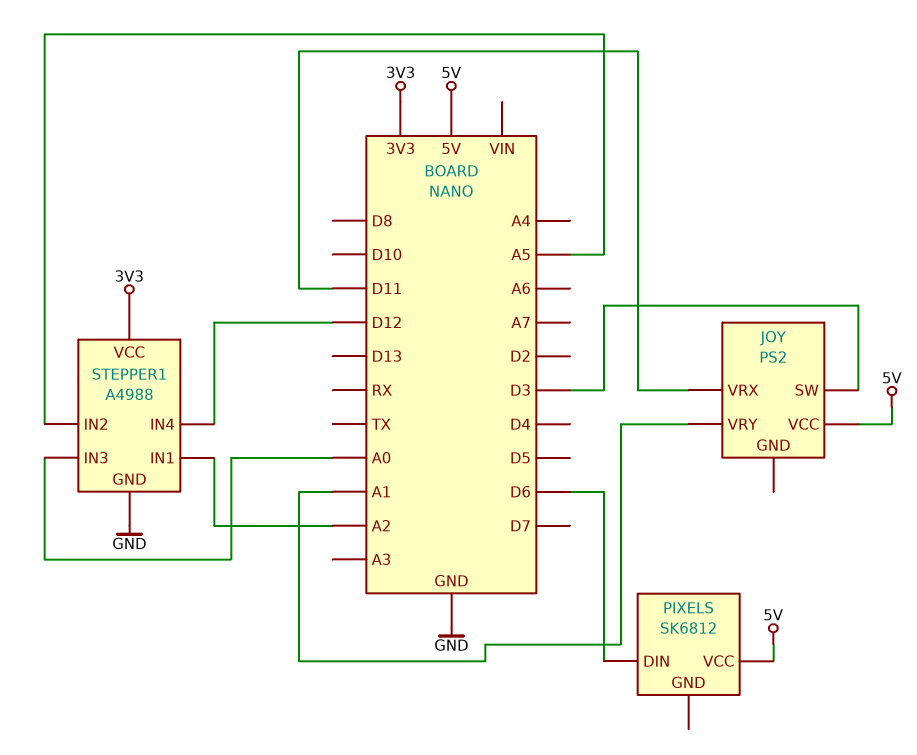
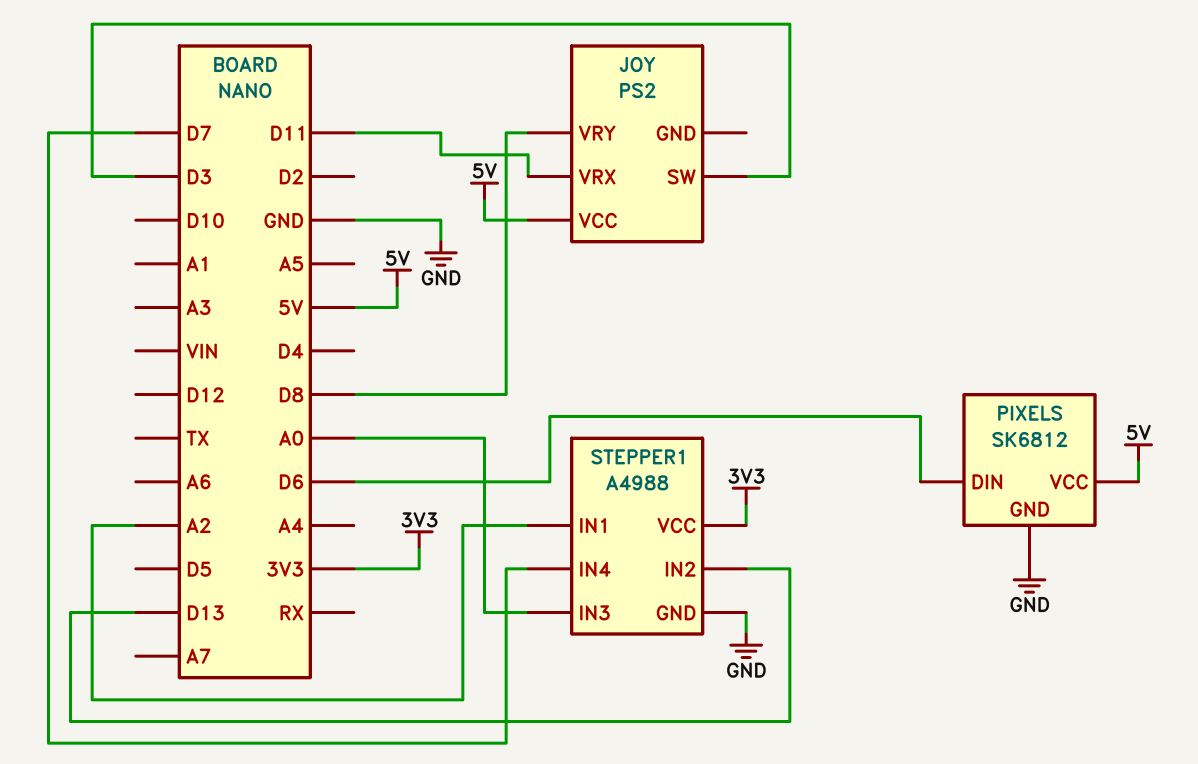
JOY pin VRY: A1 -> D8
PIXELS pin GND: none -> GND
STEPPER1 pin IN2: A5 -> D13
STEPPER1 pin IN4: D12 -> D7

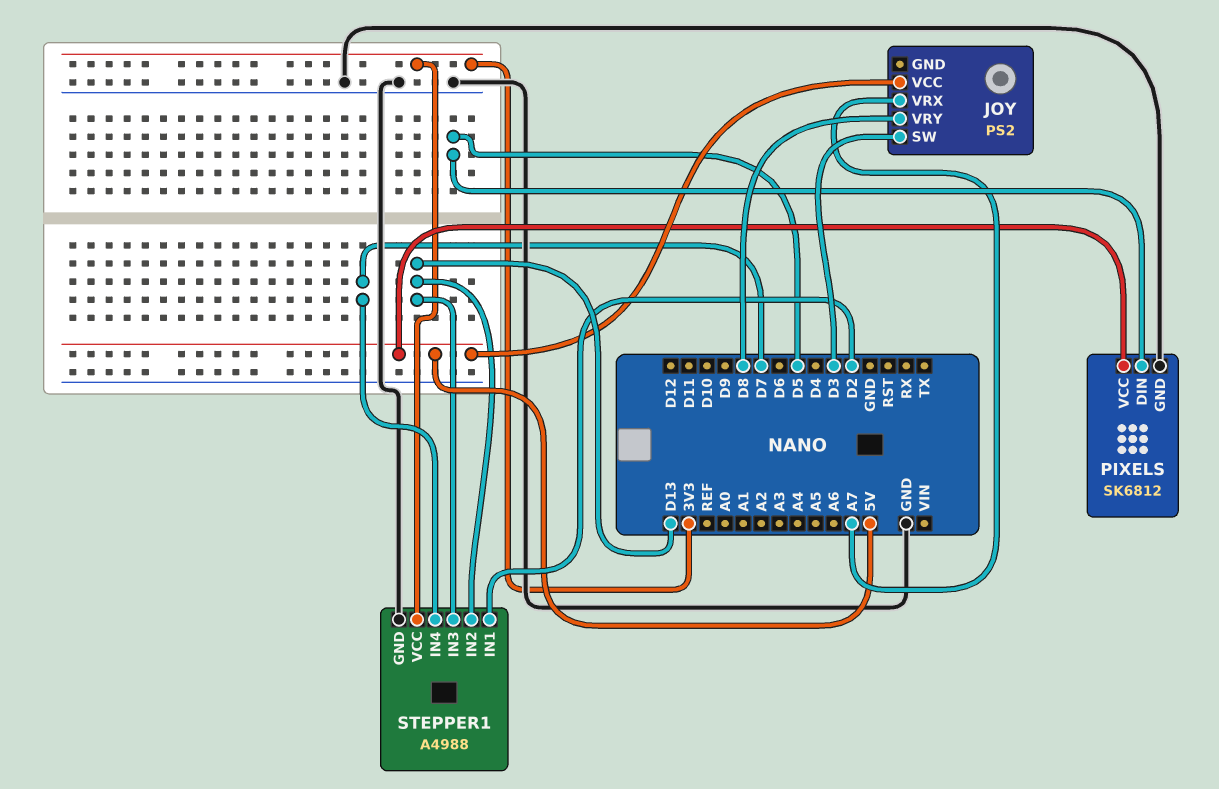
JOY pin VRX: D11 -> A7
PIXELS pin DIN: D6 -> D5
STEPPER1 pin IN1: A2 -> D2
STEPPER1 pin IN3: A0 -> D13

